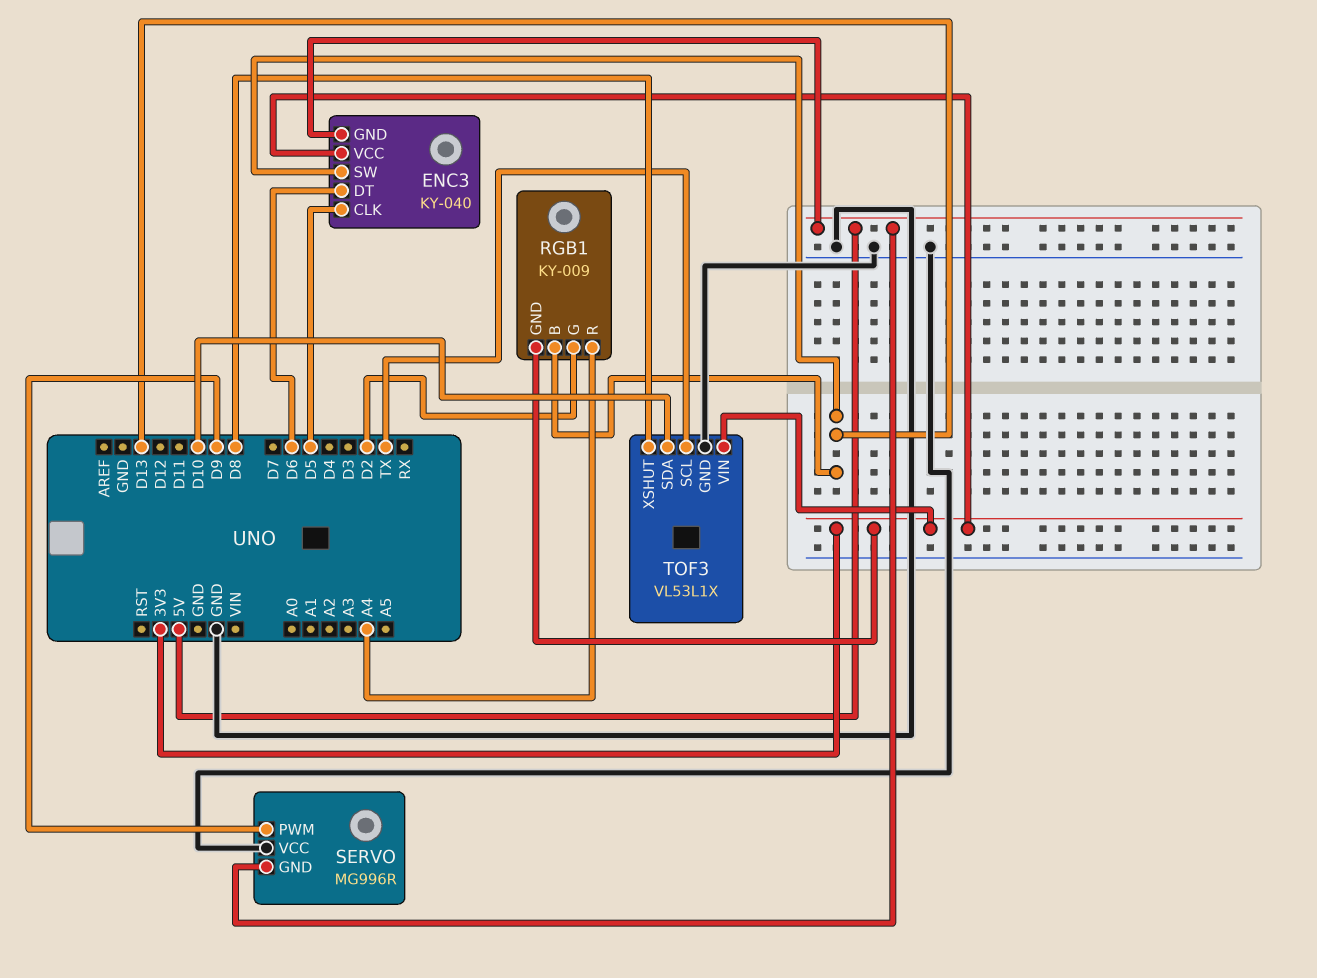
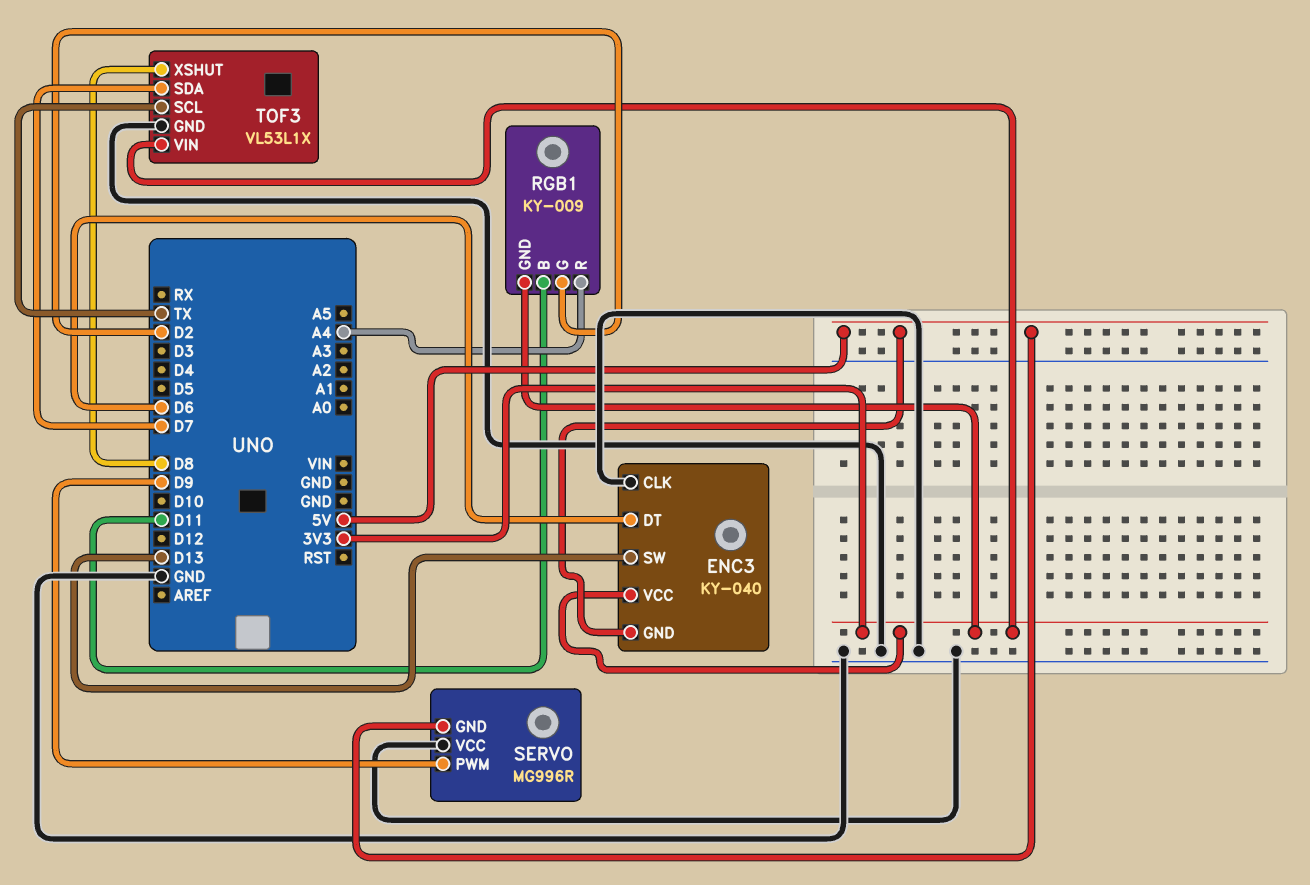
ENC3 pin CLK: D5 -> GND
RGB1 pin B: D13 -> D11
TOF3 pin SDA: D10 -> D7

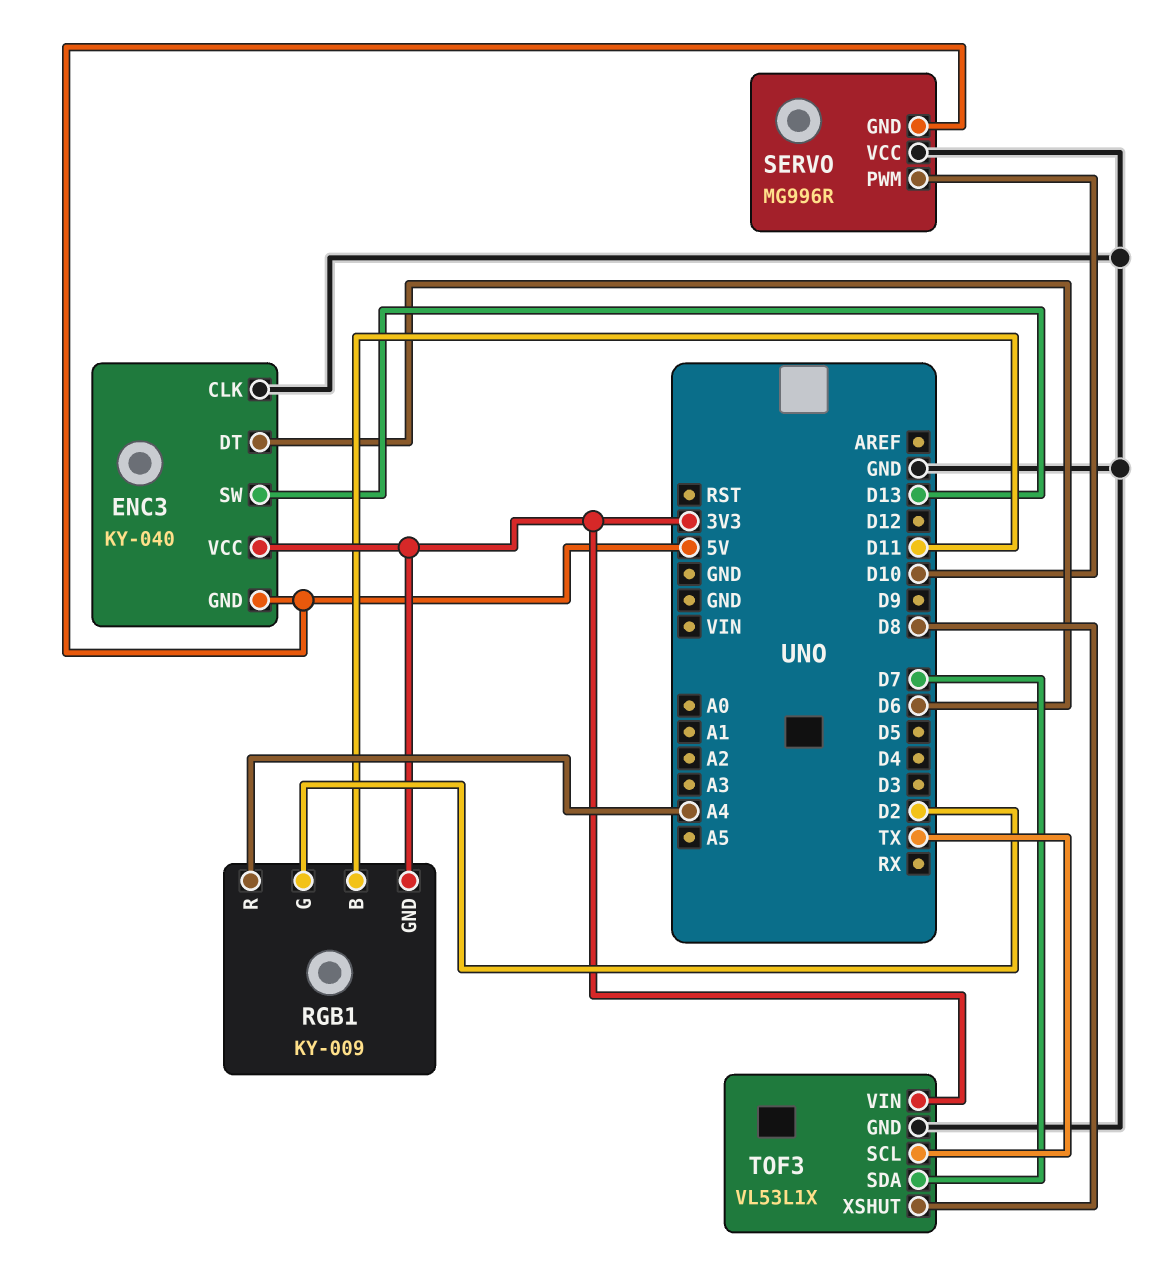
SERVO pin PWM: D9 -> D10

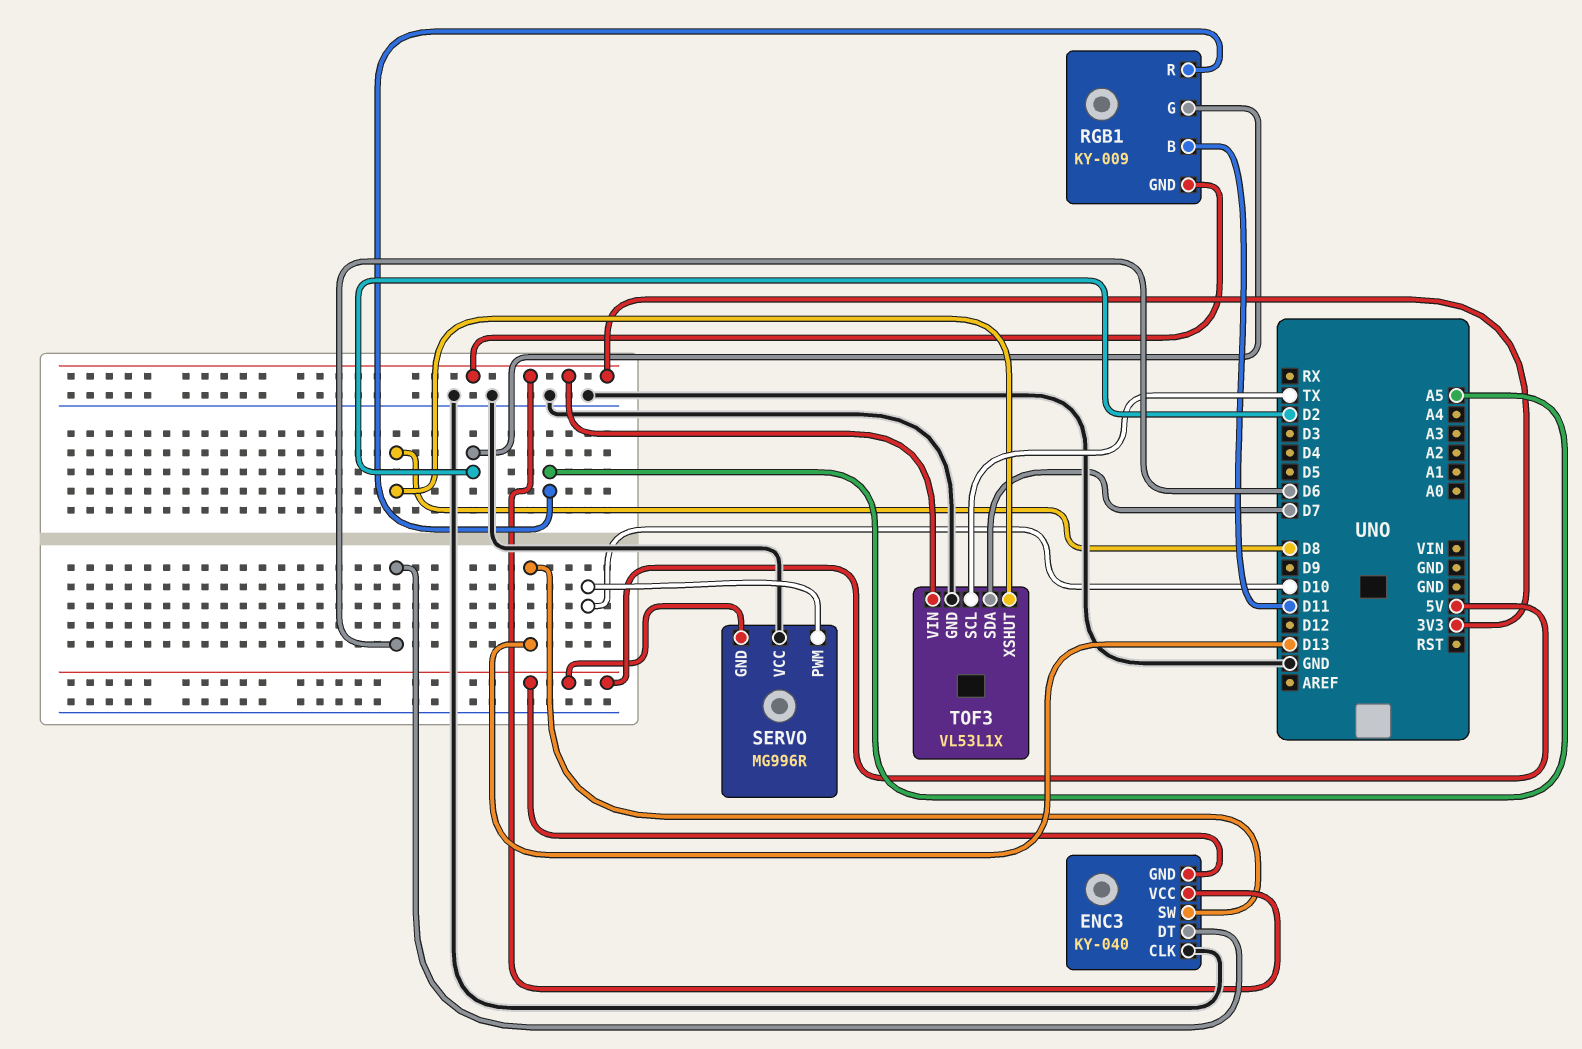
RGB1 pin R: A4 -> A5

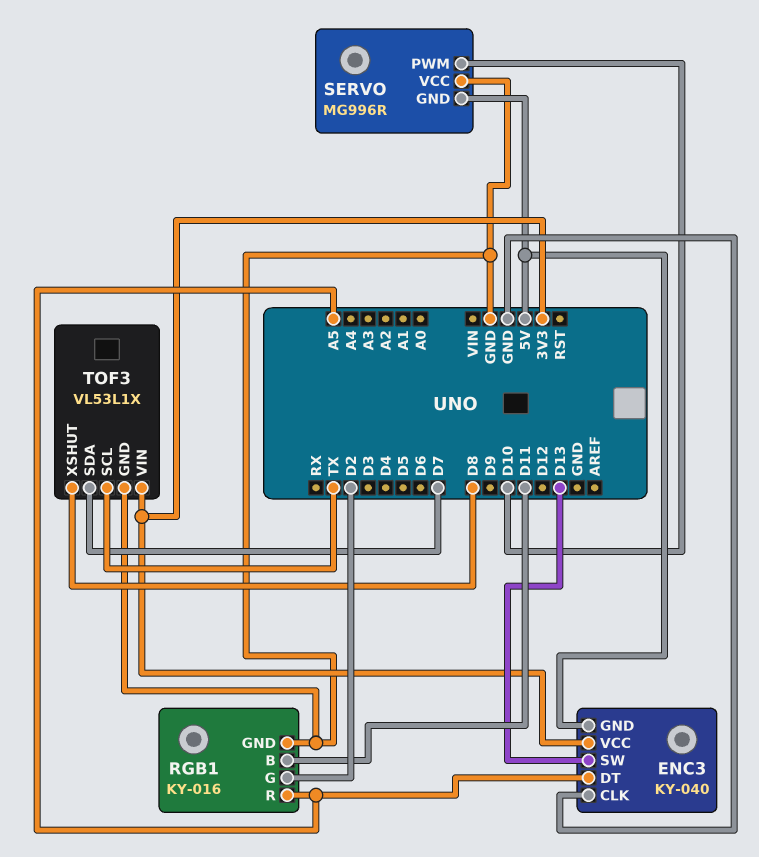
ENC3 pin DT: D6 -> A5
RGB1: KY-009 -> KY-016
RGB1 pin GND: 3V3 -> GND

